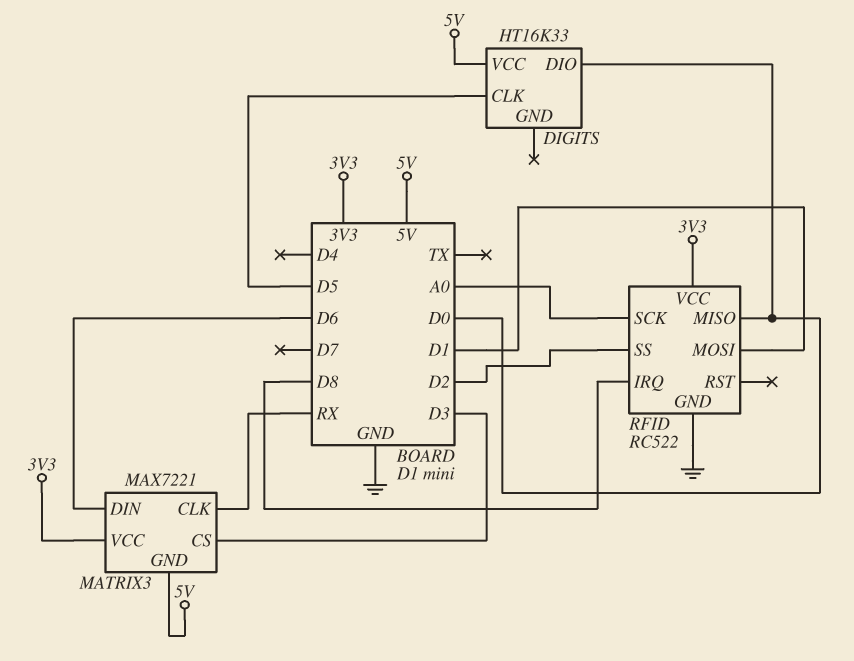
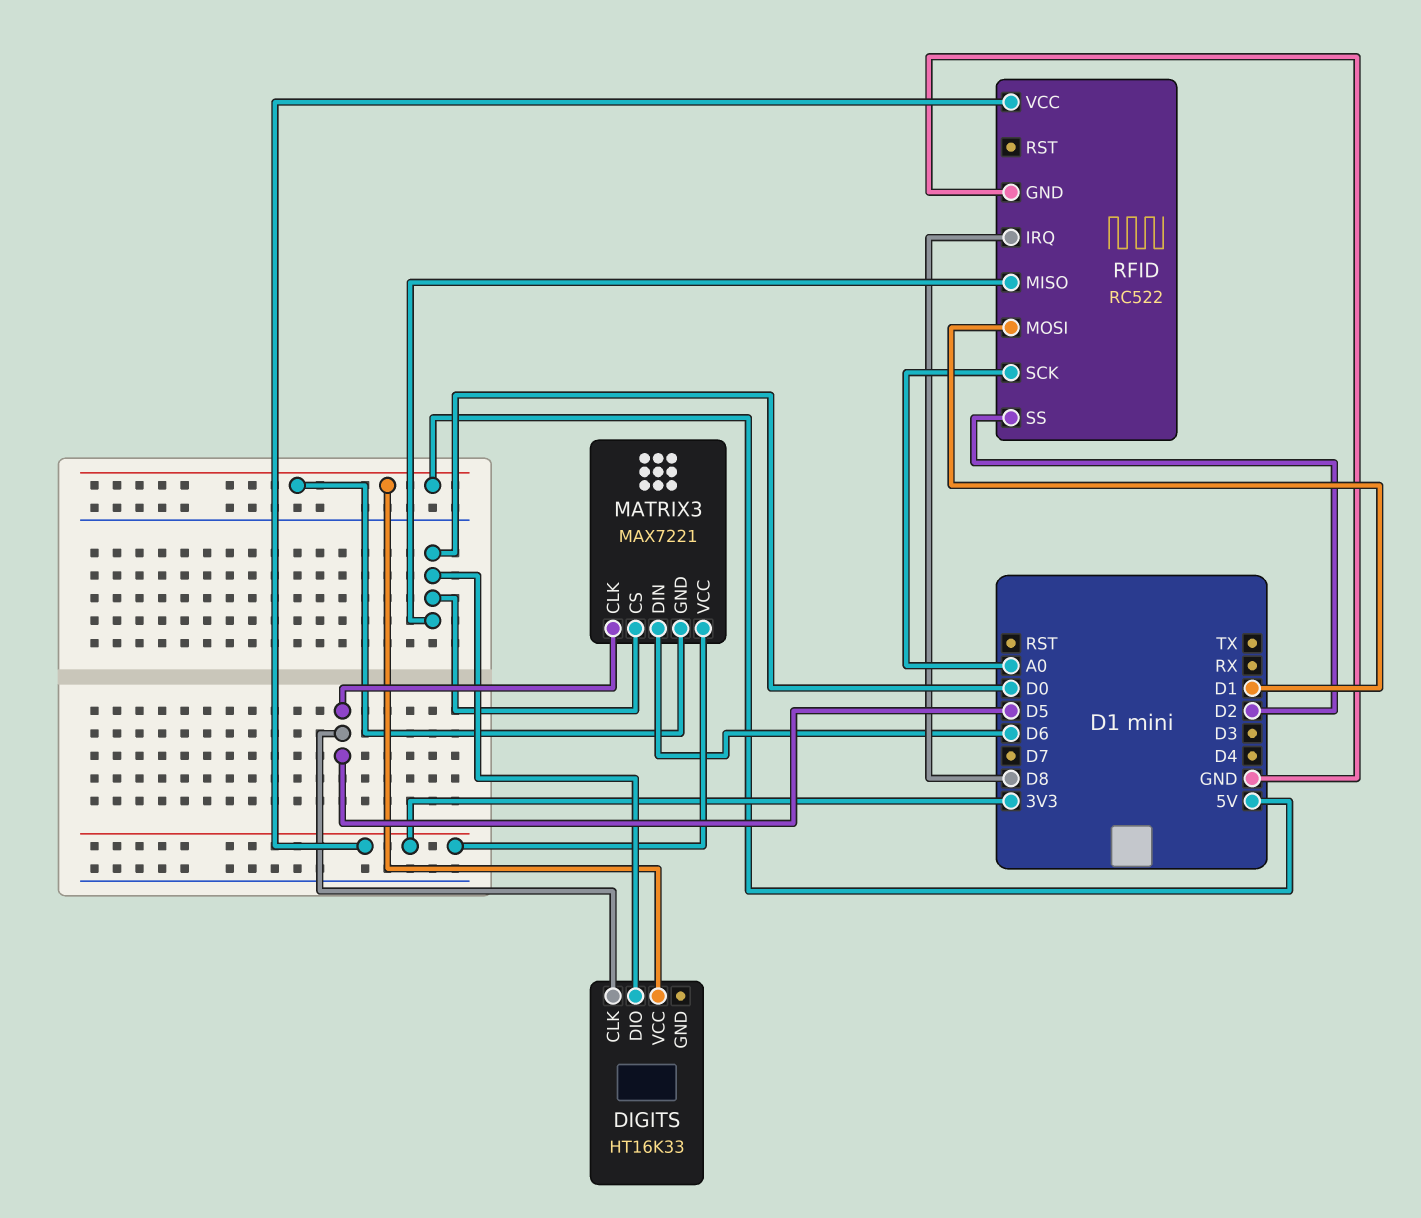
MATRIX3 pin CLK: RX -> D5
MATRIX3 pin CS: D3 -> D0

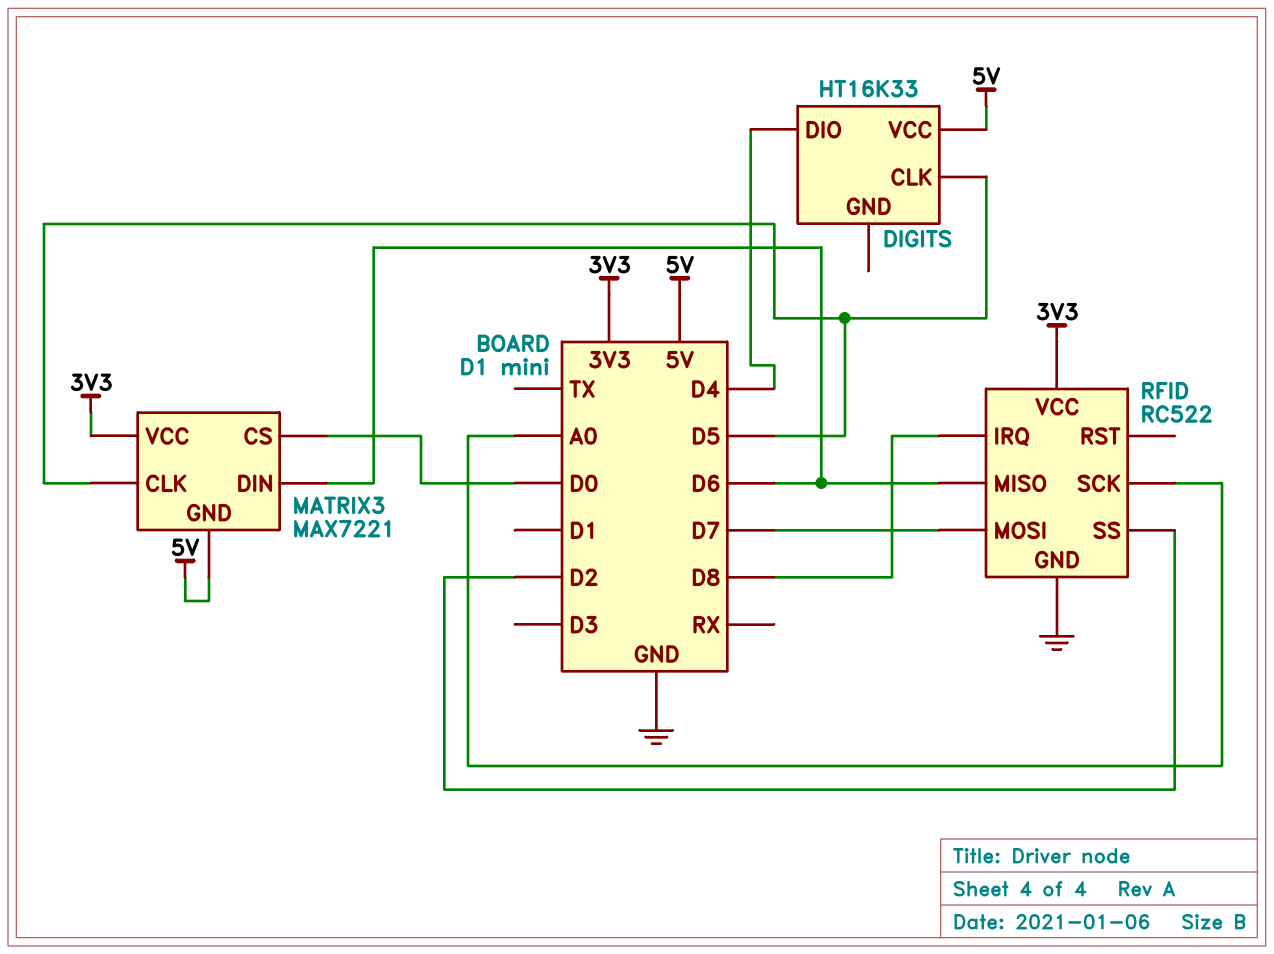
DIGITS pin DIO: D0 -> D4
RFID pin MISO: D0 -> D6
RFID pin MOSI: D1 -> D7

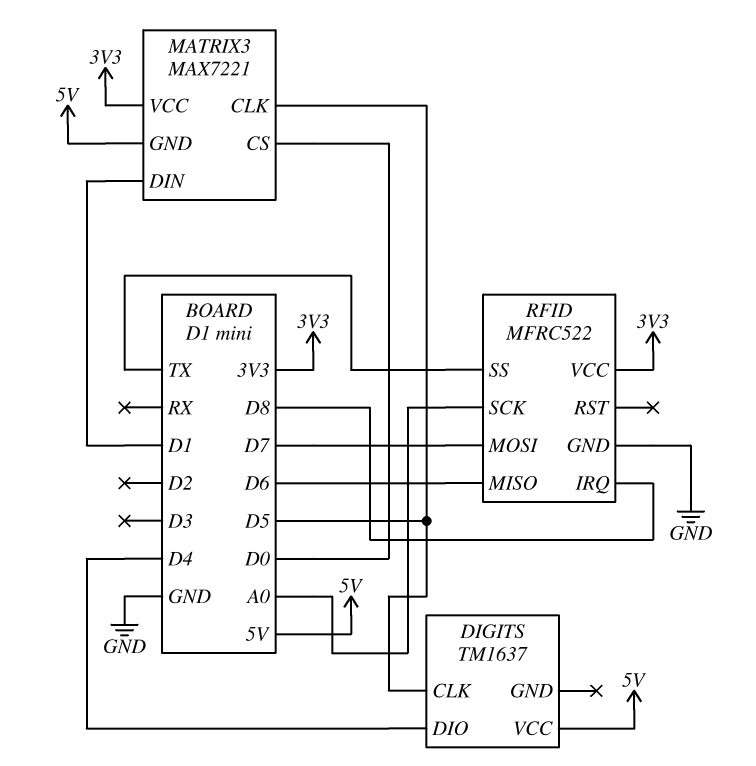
DIGITS: HT16K33 -> TM1637
MATRIX3 pin DIN: D6 -> D1
RFID: RC522 -> MFRC522
RFID pin SS: D2 -> TX

